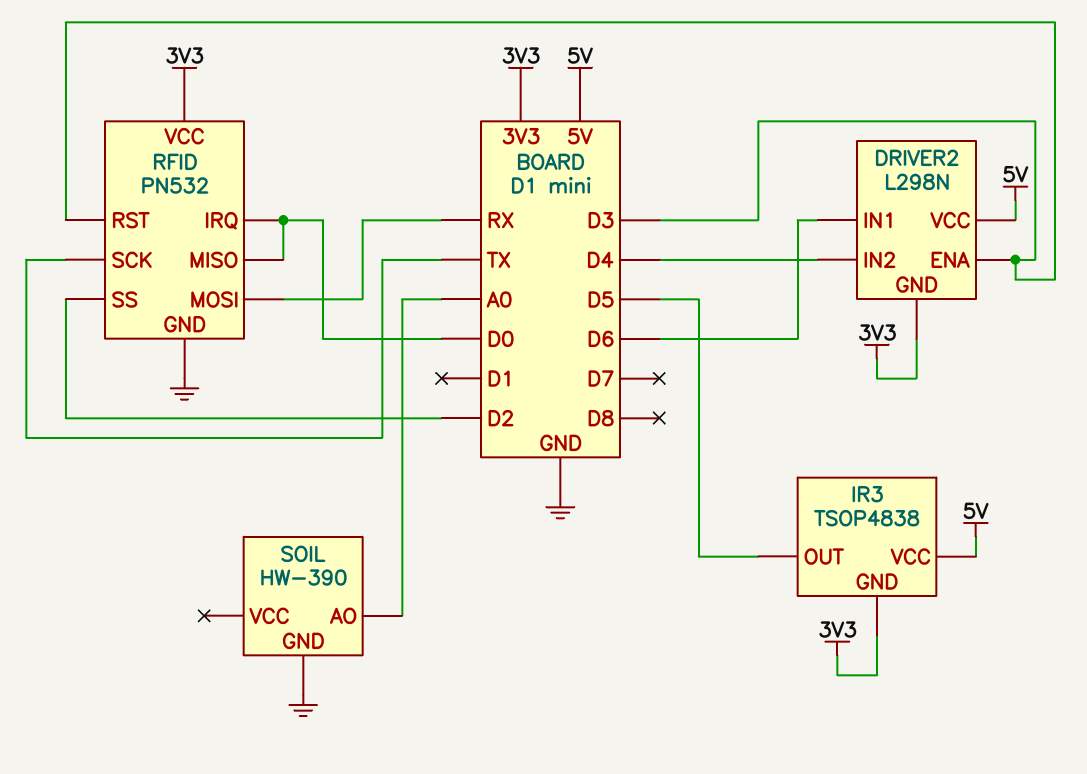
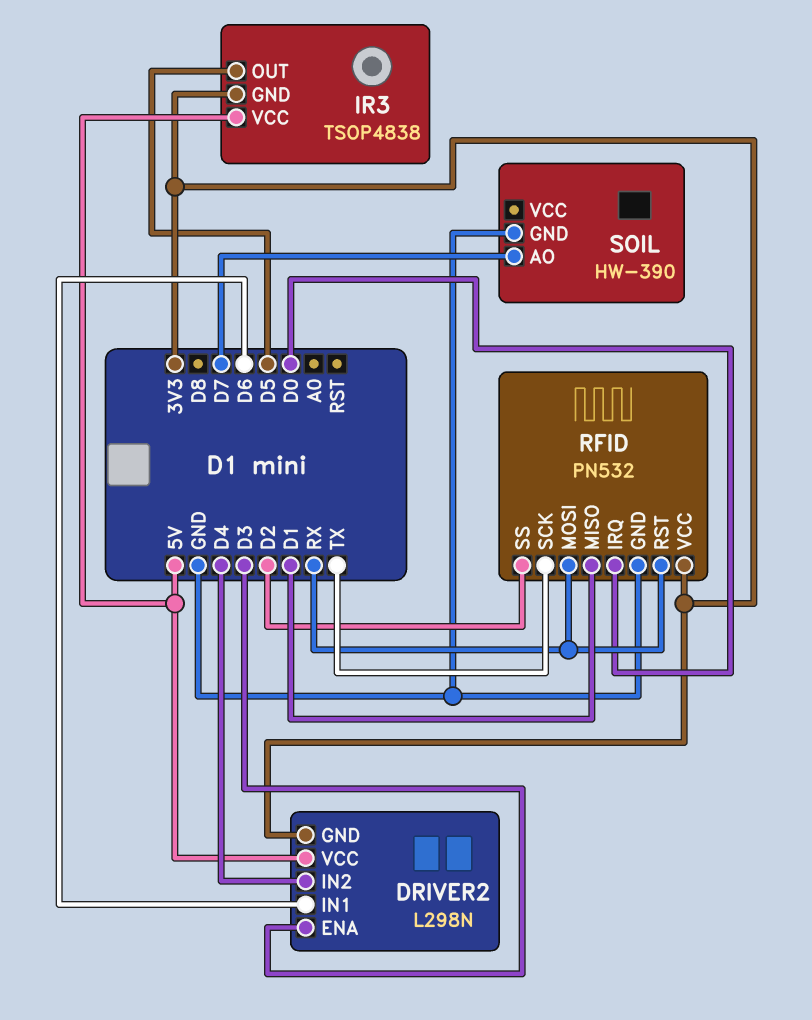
RFID pin MISO: D0 -> D1
RFID pin RST: D3 -> RX
SOIL pin AO: A0 -> D7

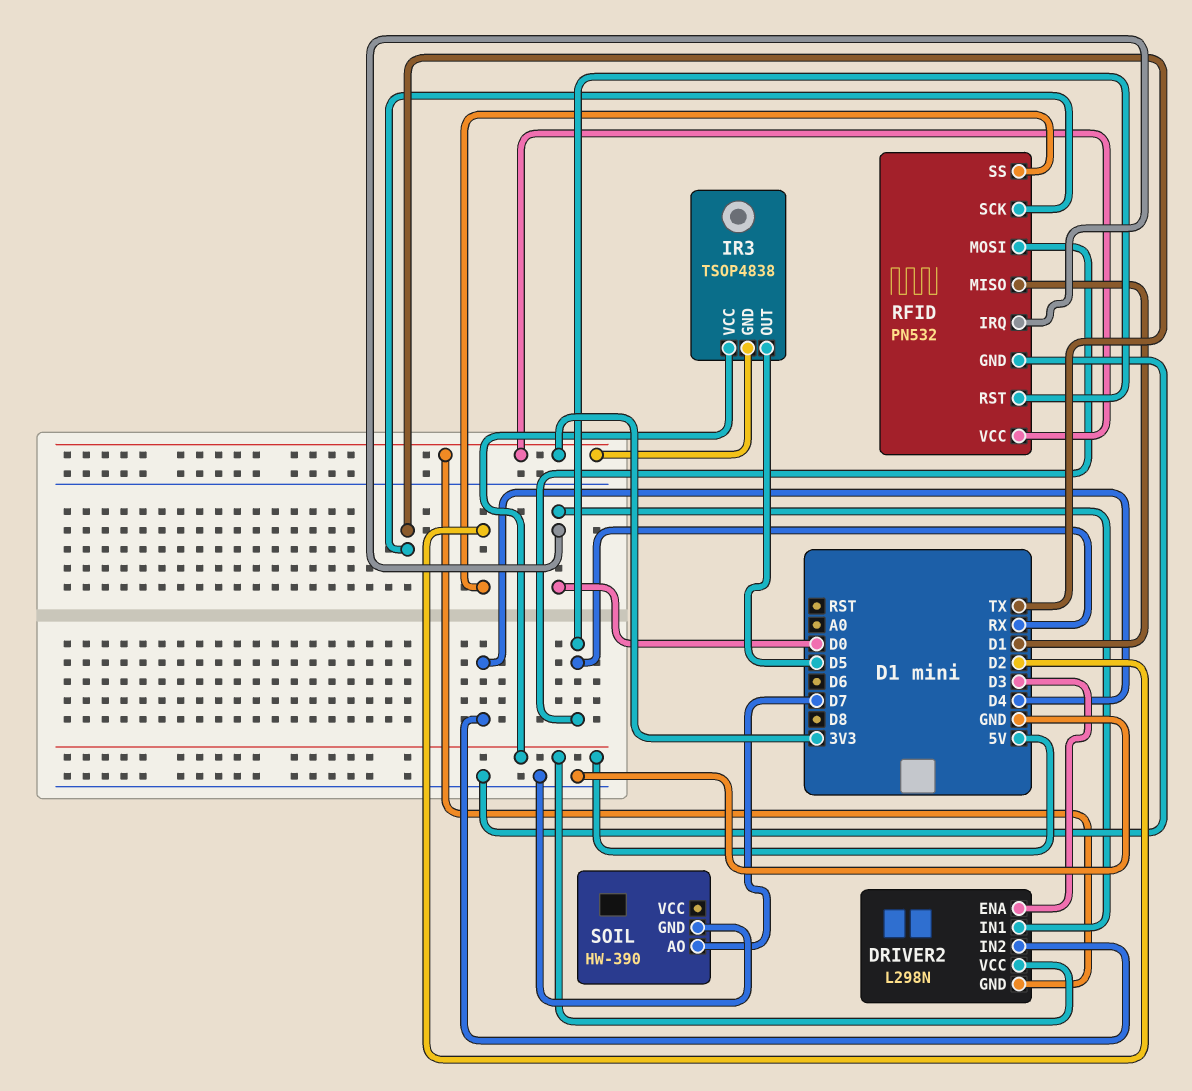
DRIVER2 pin IN1: D6 -> D0

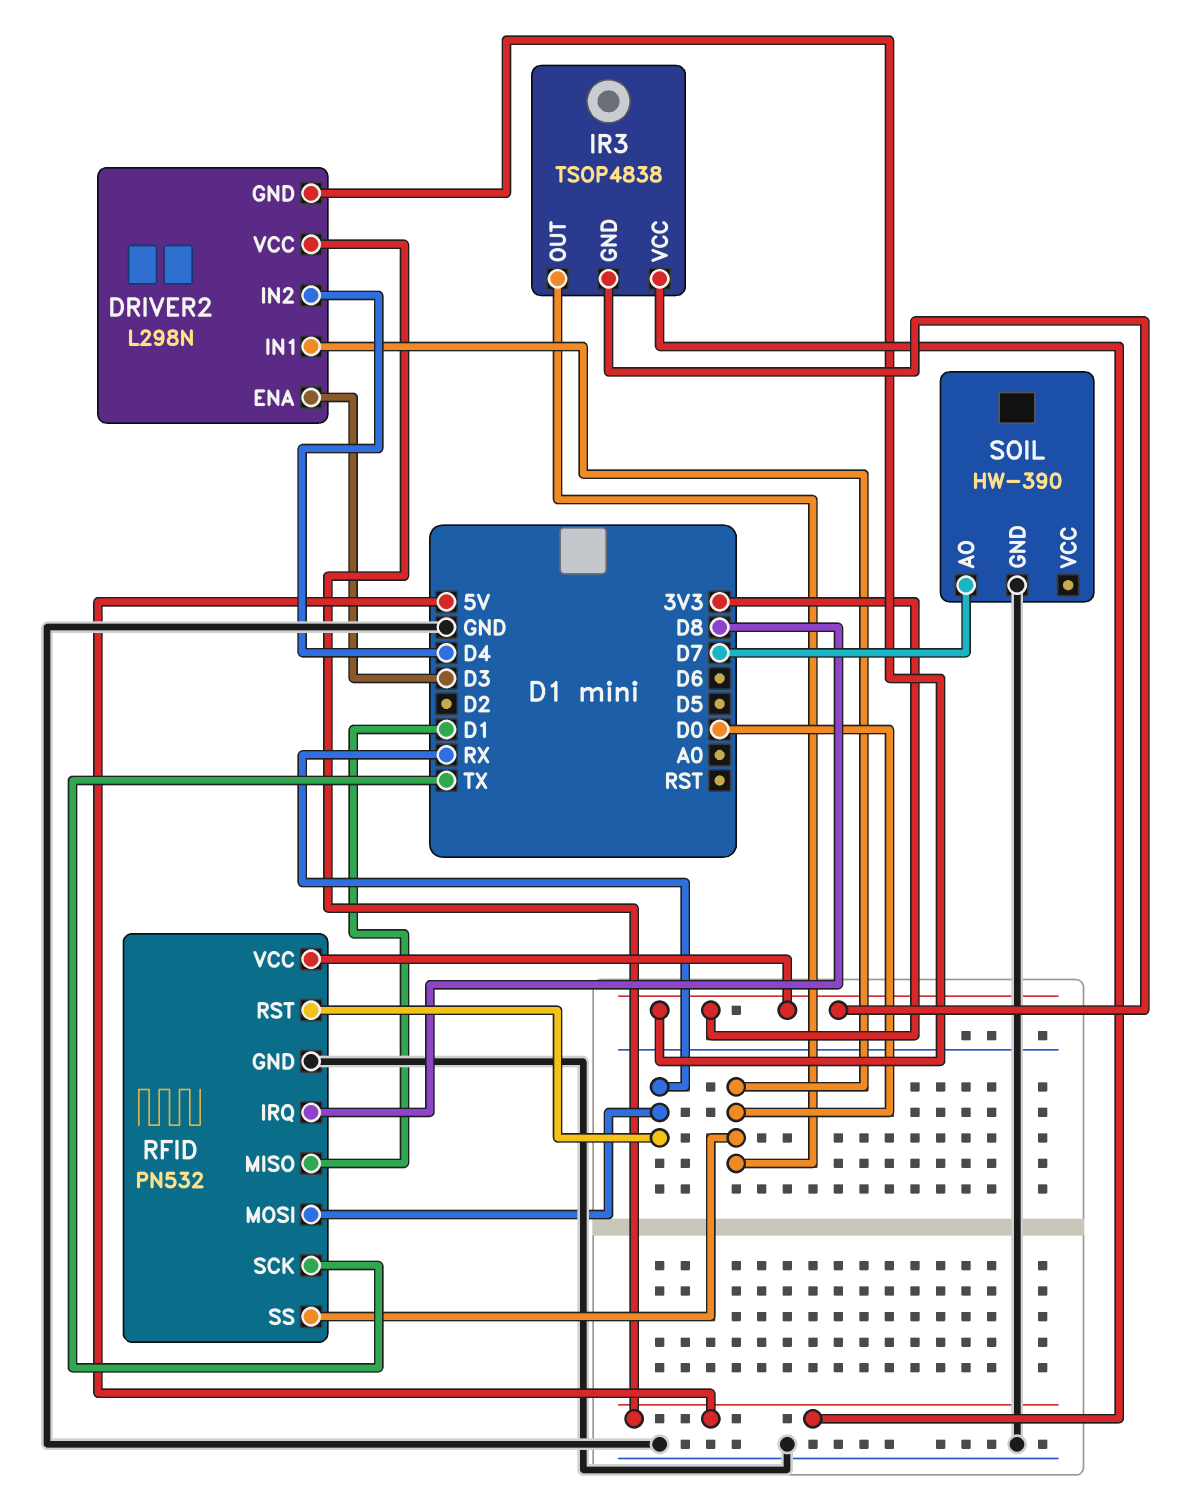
IR3 pin OUT: D5 -> D0
RFID pin IRQ: D0 -> D8
RFID pin SS: D2 -> D0

